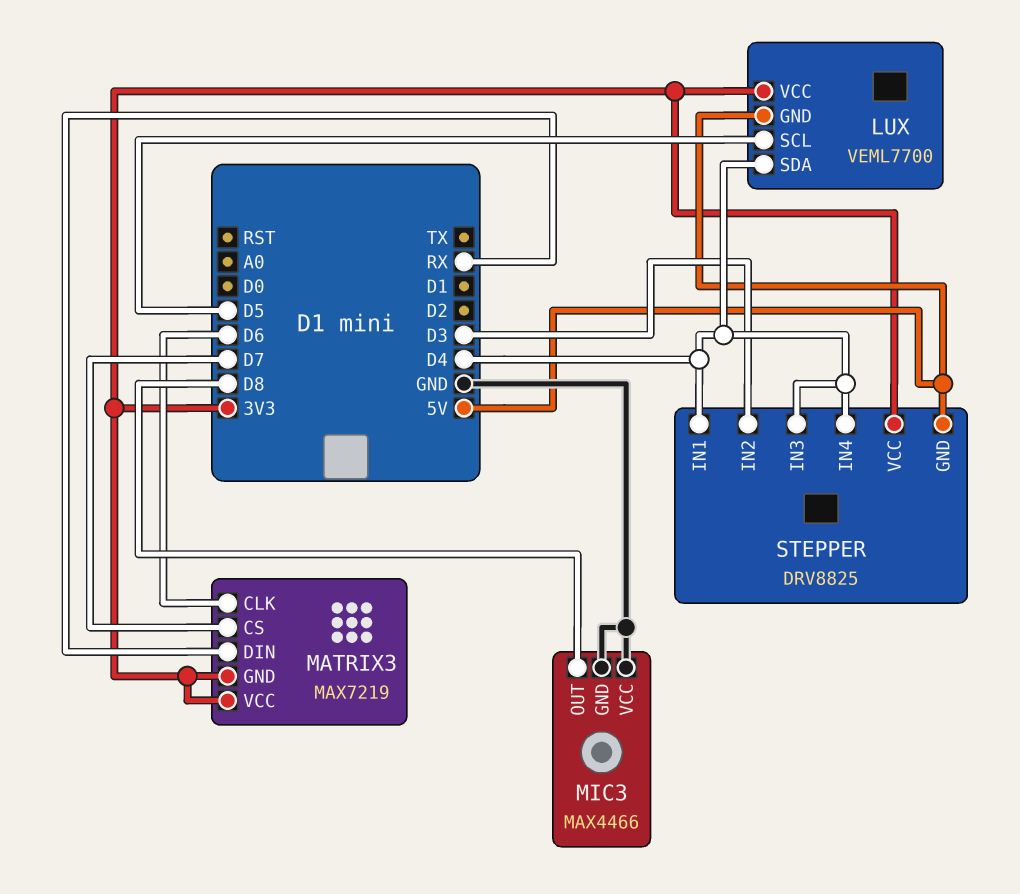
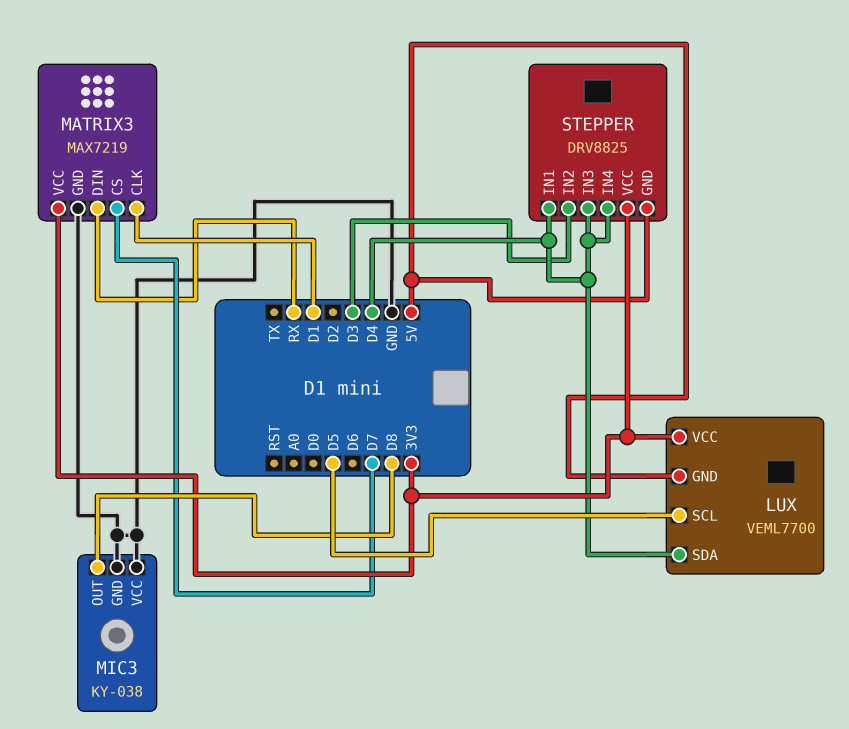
MATRIX3 pin CLK: D6 -> D1
MATRIX3 pin GND: 3V3 -> GND
MIC3: MAX4466 -> KY-038

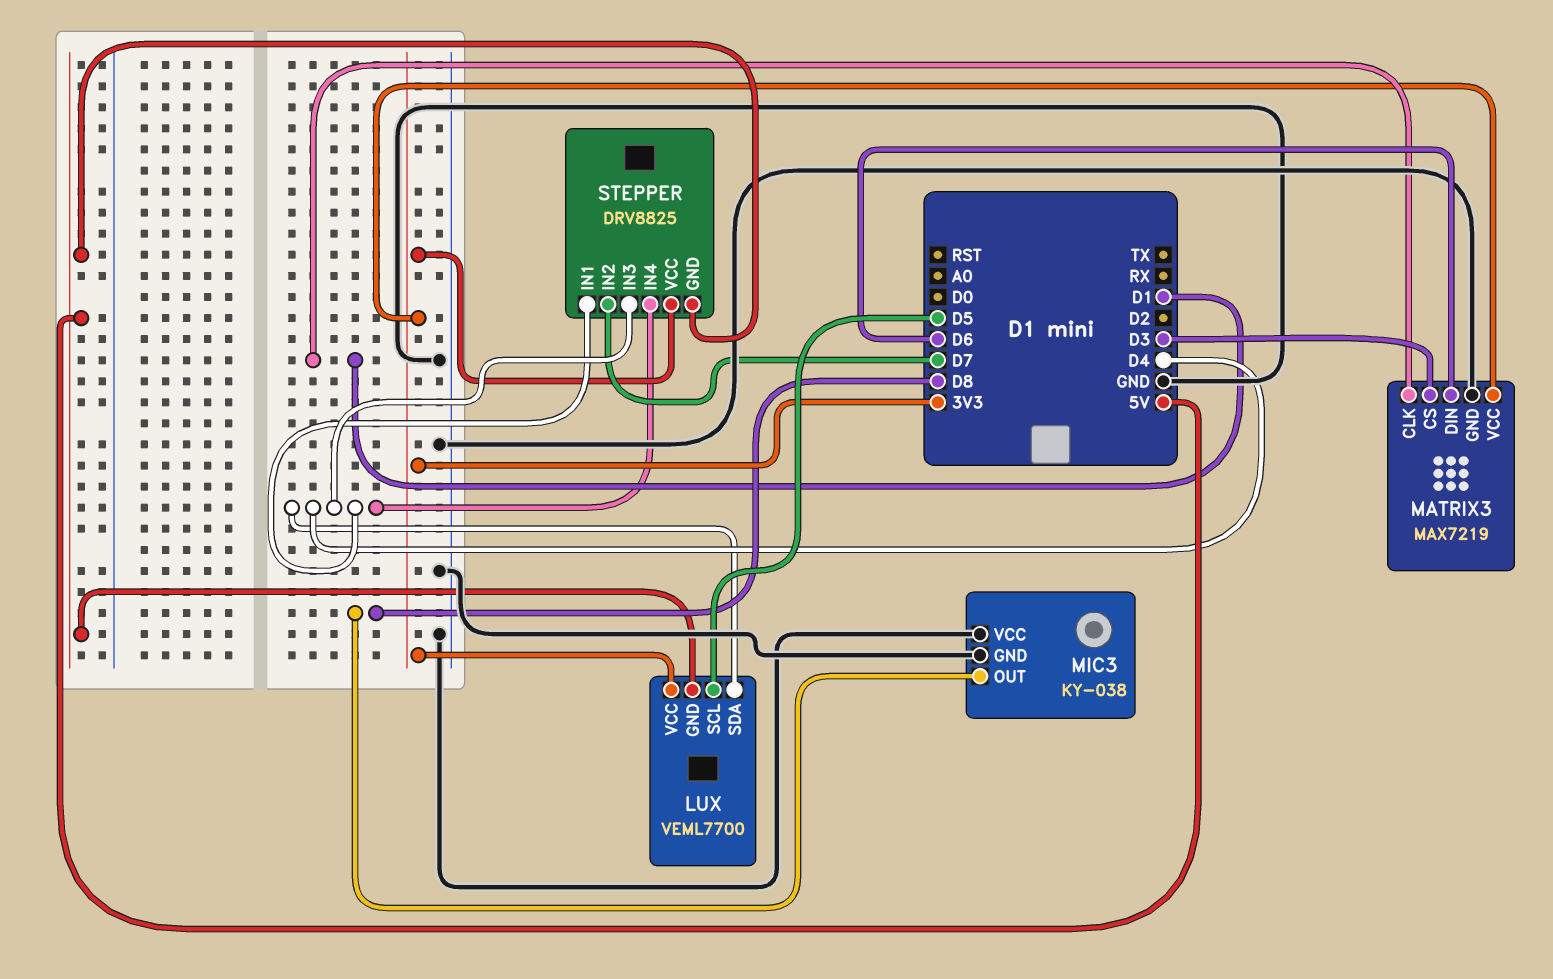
MATRIX3 pin CS: D7 -> D3
MATRIX3 pin DIN: RX -> D6
STEPPER pin IN2: D3 -> D7

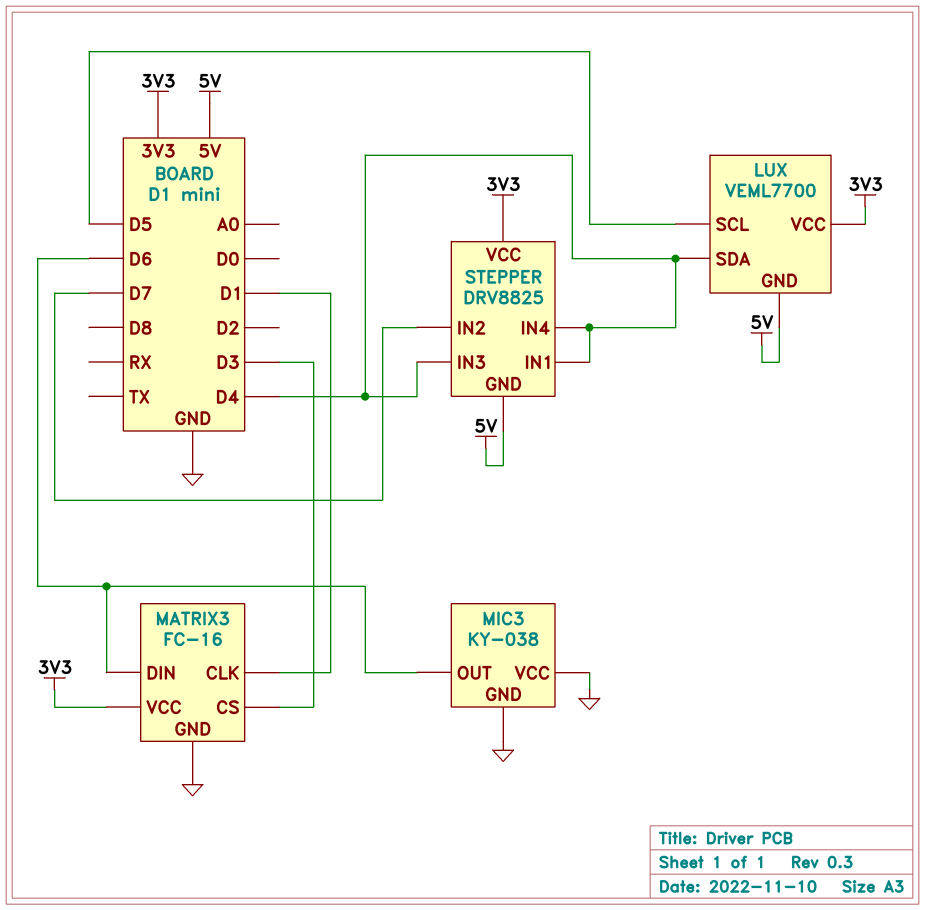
MATRIX3: MAX7219 -> FC-16
MIC3 pin OUT: D8 -> D6

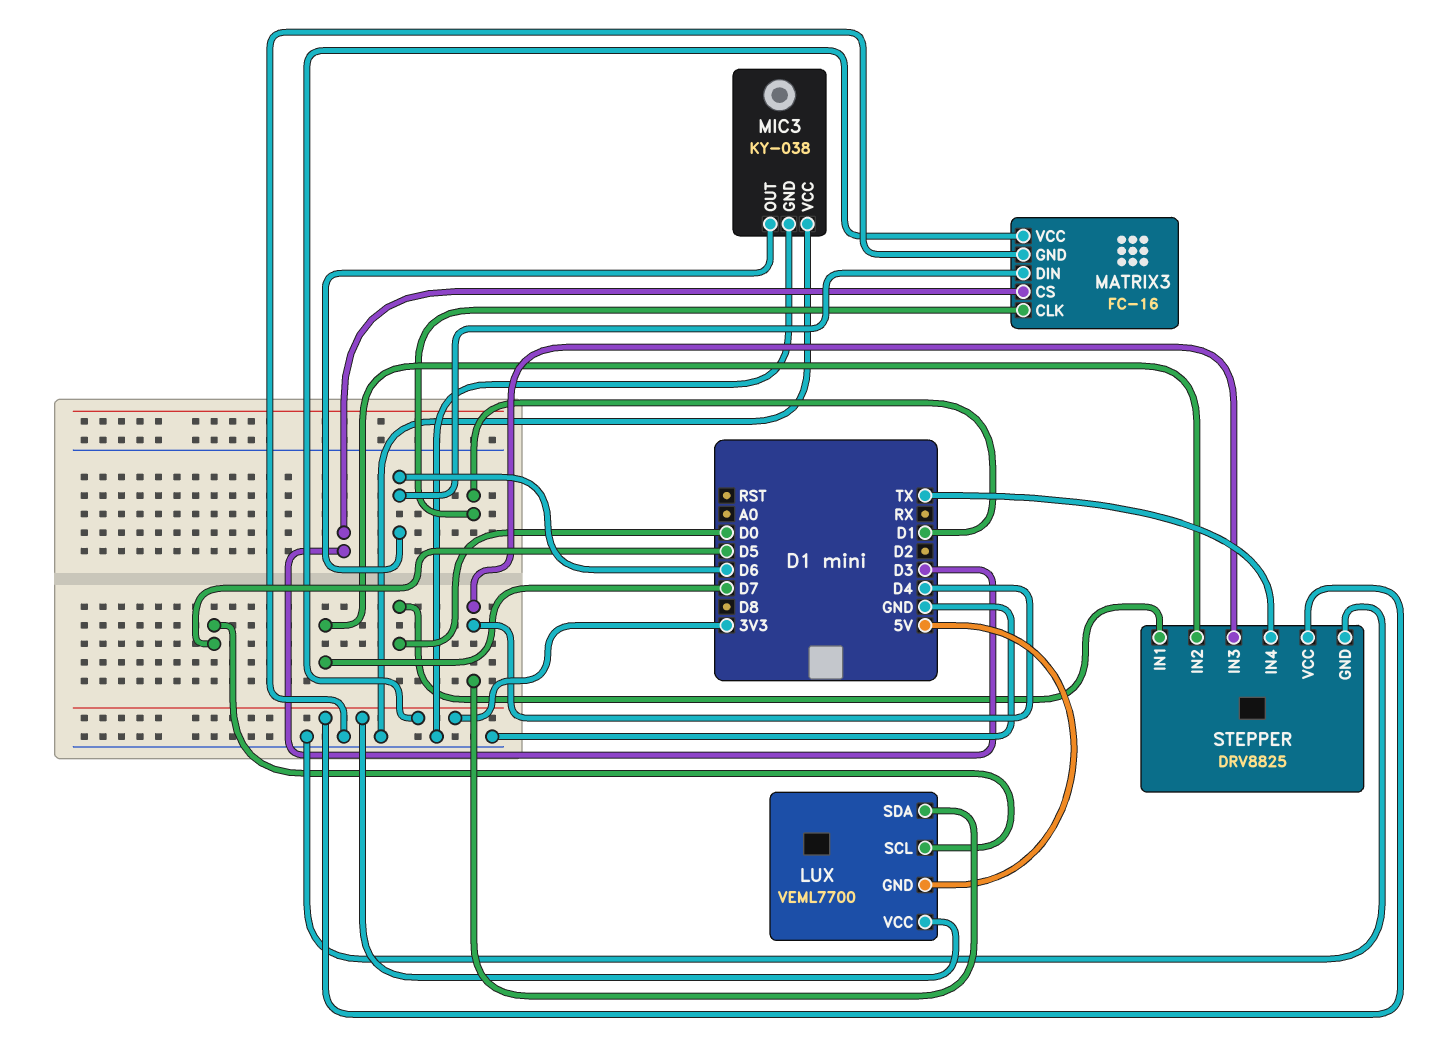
STEPPER pin GND: 5V -> GND
STEPPER pin IN1: D4 -> D0
STEPPER pin IN4: D4 -> TX

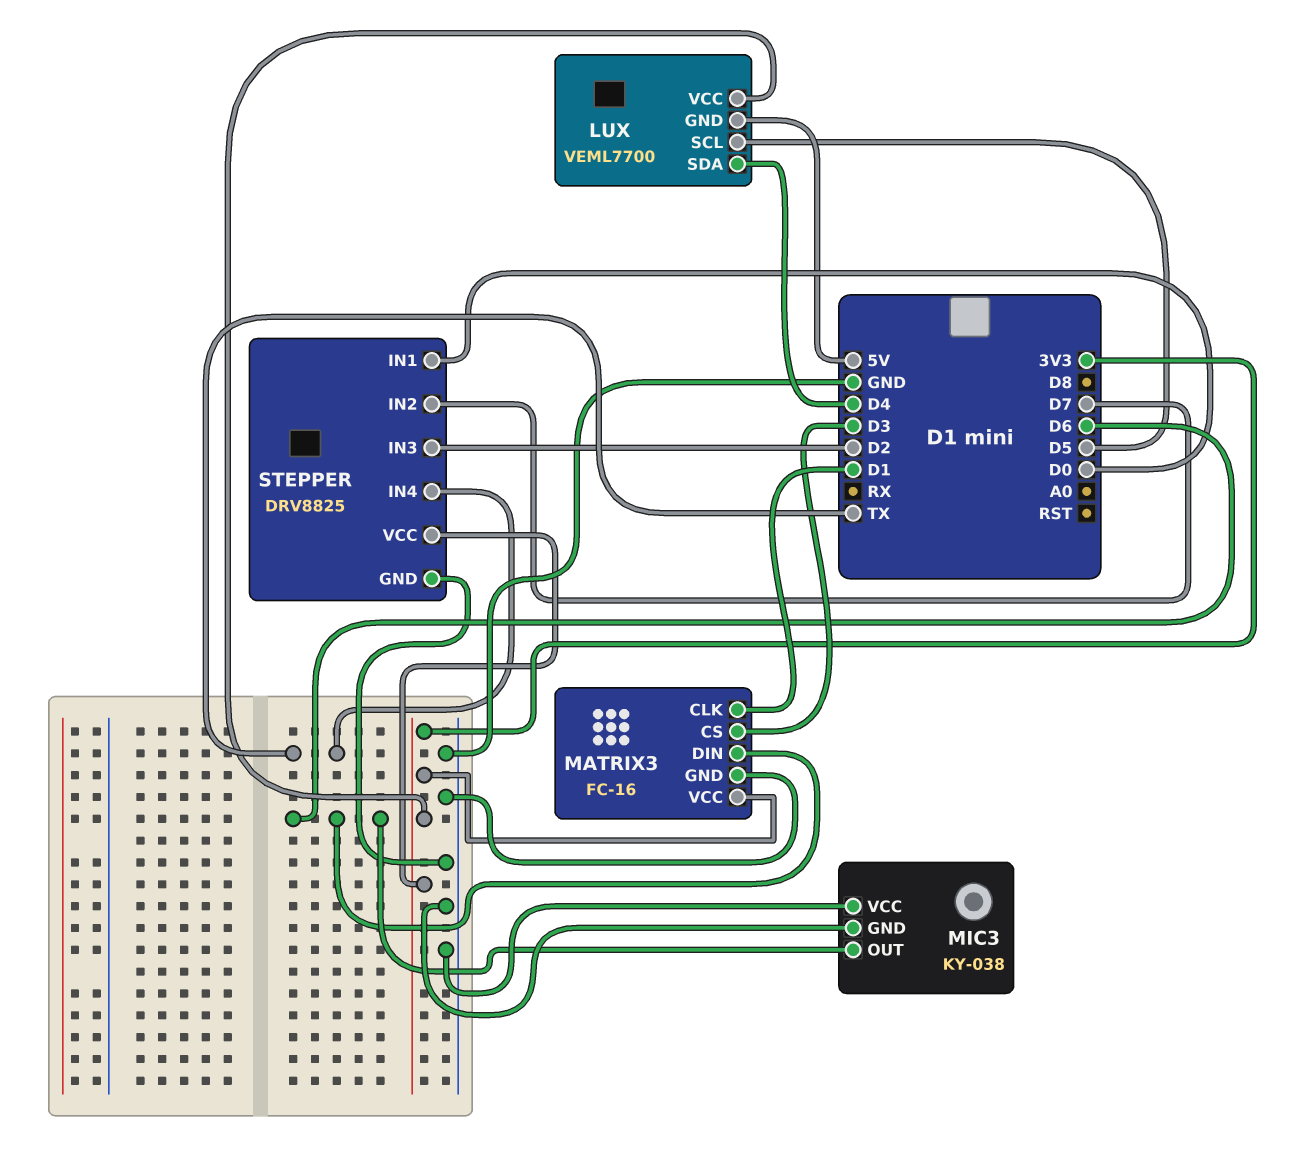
STEPPER pin IN3: D4 -> D2

